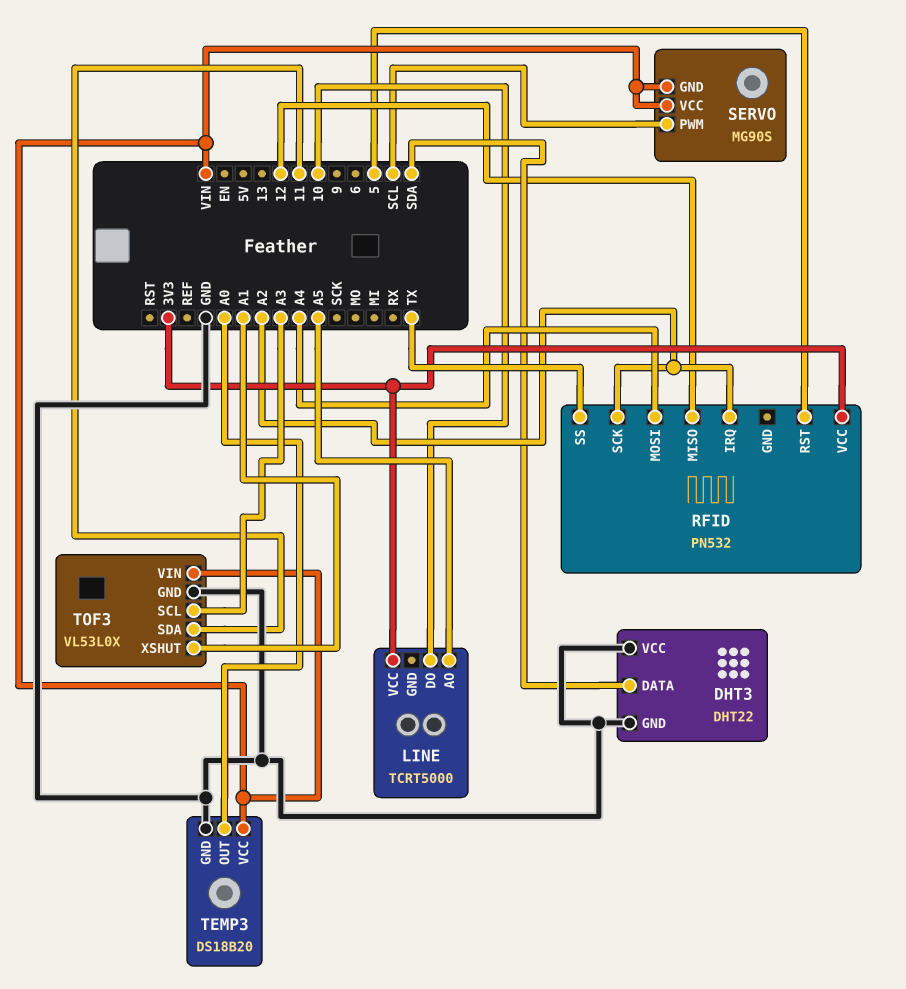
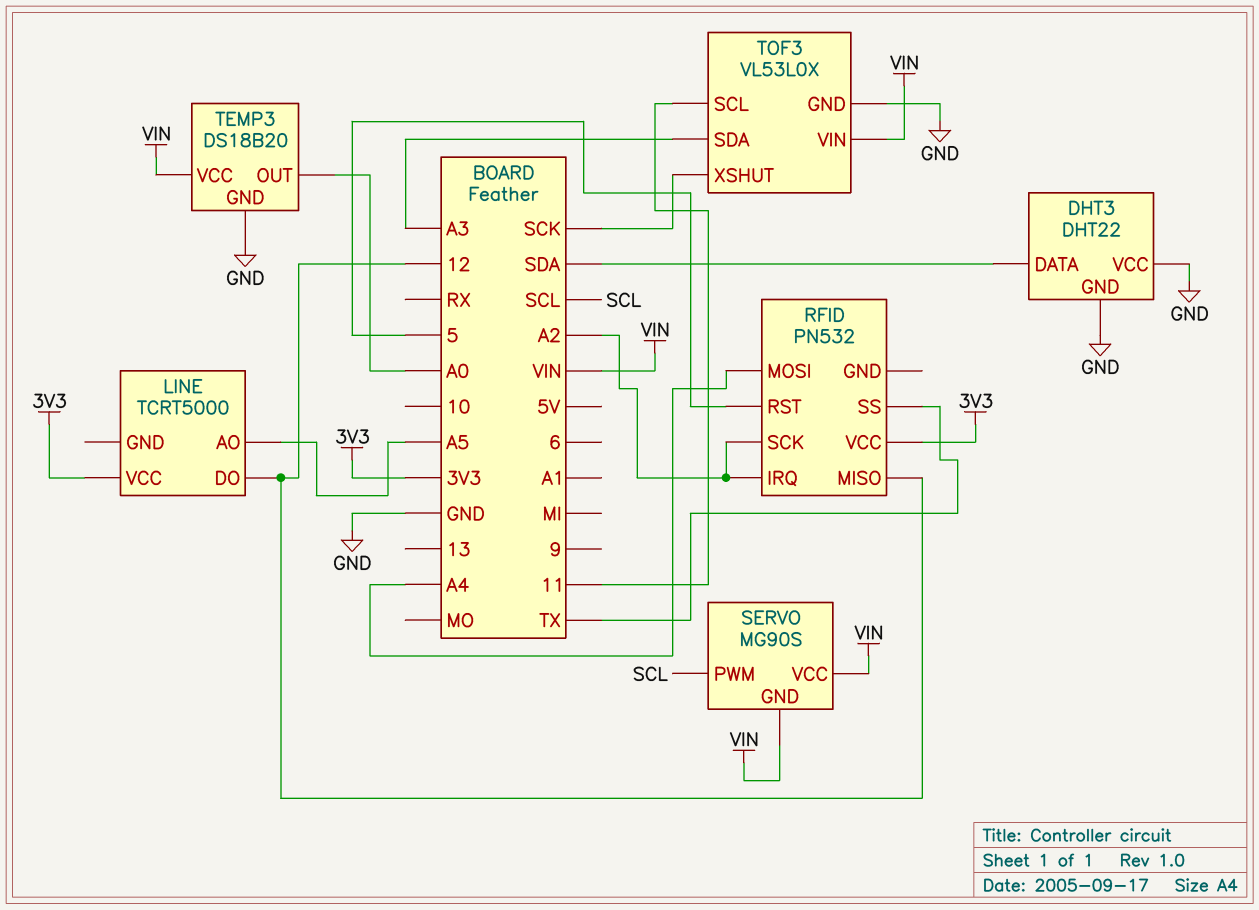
LINE pin DO: 10 -> 12
TOF3 pin SCL: A3 -> 11
TOF3 pin SDA: 11 -> A3
TOF3 pin XSHUT: A1 -> SCK

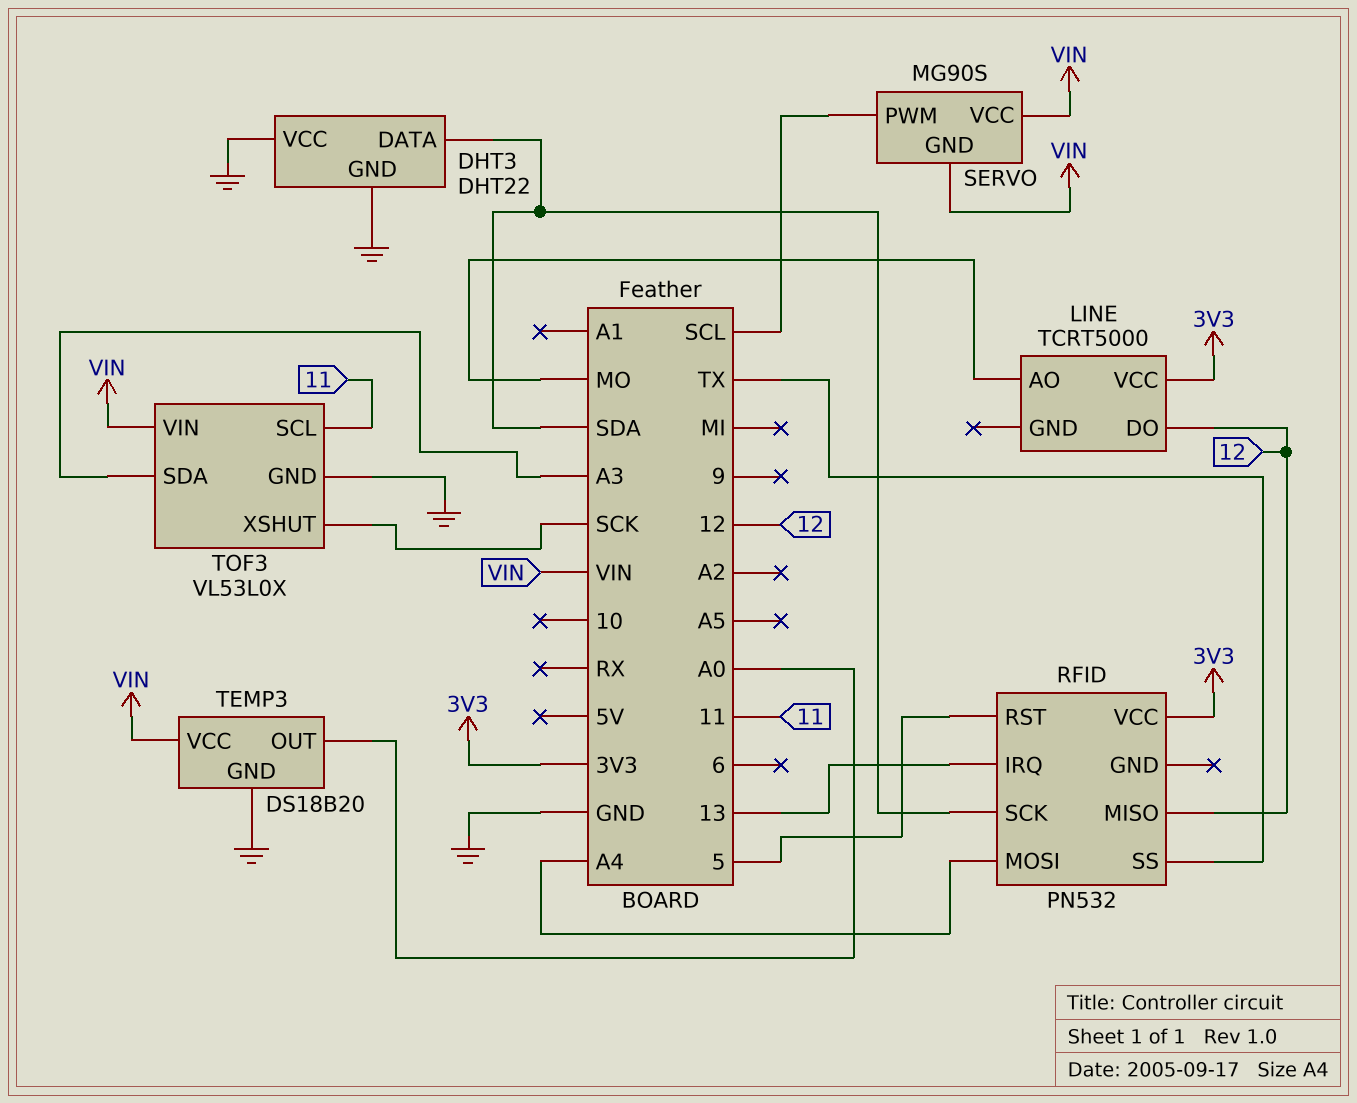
LINE pin AO: A5 -> MO
RFID pin IRQ: A2 -> 13
RFID pin SCK: A2 -> SDA

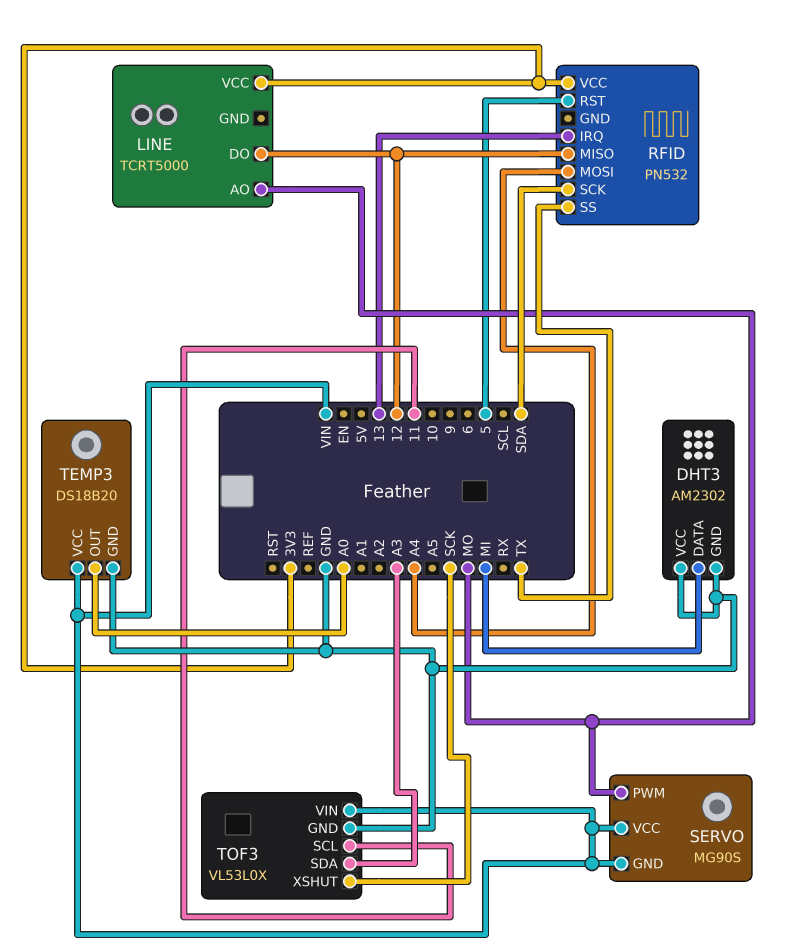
DHT3: DHT22 -> AM2302
DHT3 pin DATA: SDA -> MI
SERVO pin PWM: SCL -> MO

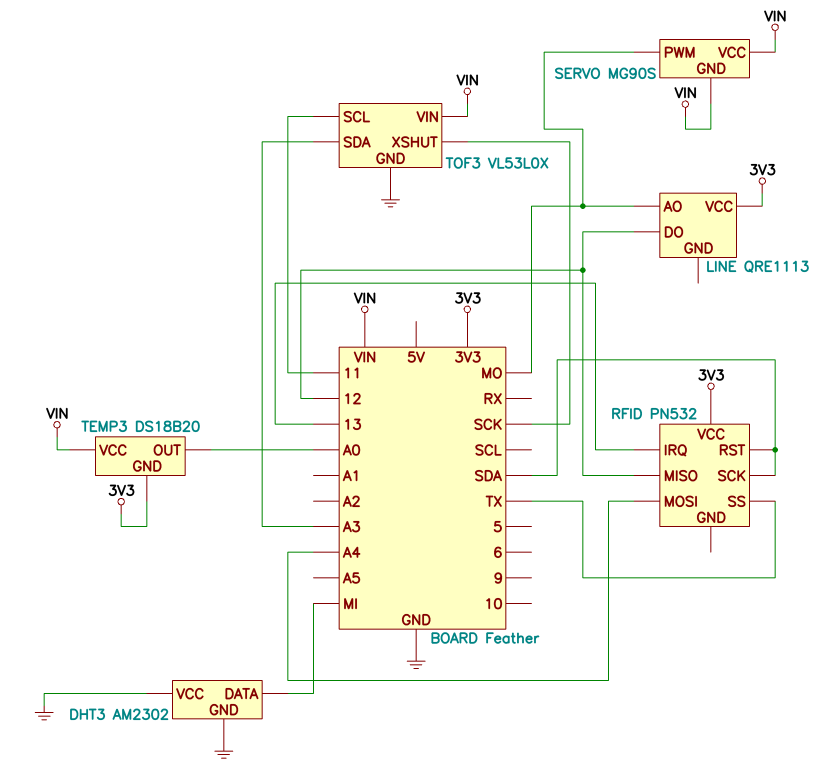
LINE: TCRT5000 -> QRE1113
RFID pin RST: 5 -> SDA
TEMP3 pin GND: GND -> 3V3

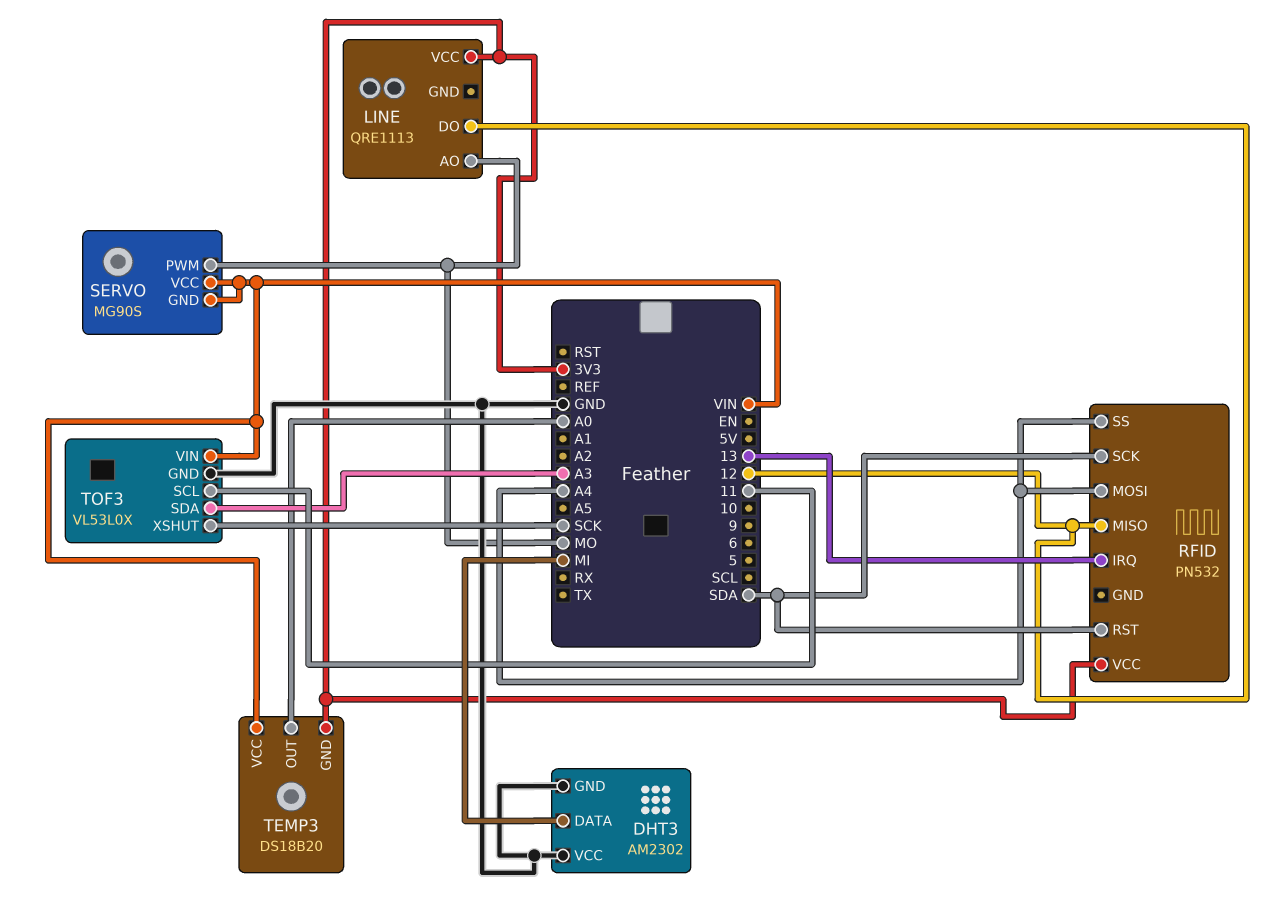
RFID pin SS: TX -> A4

